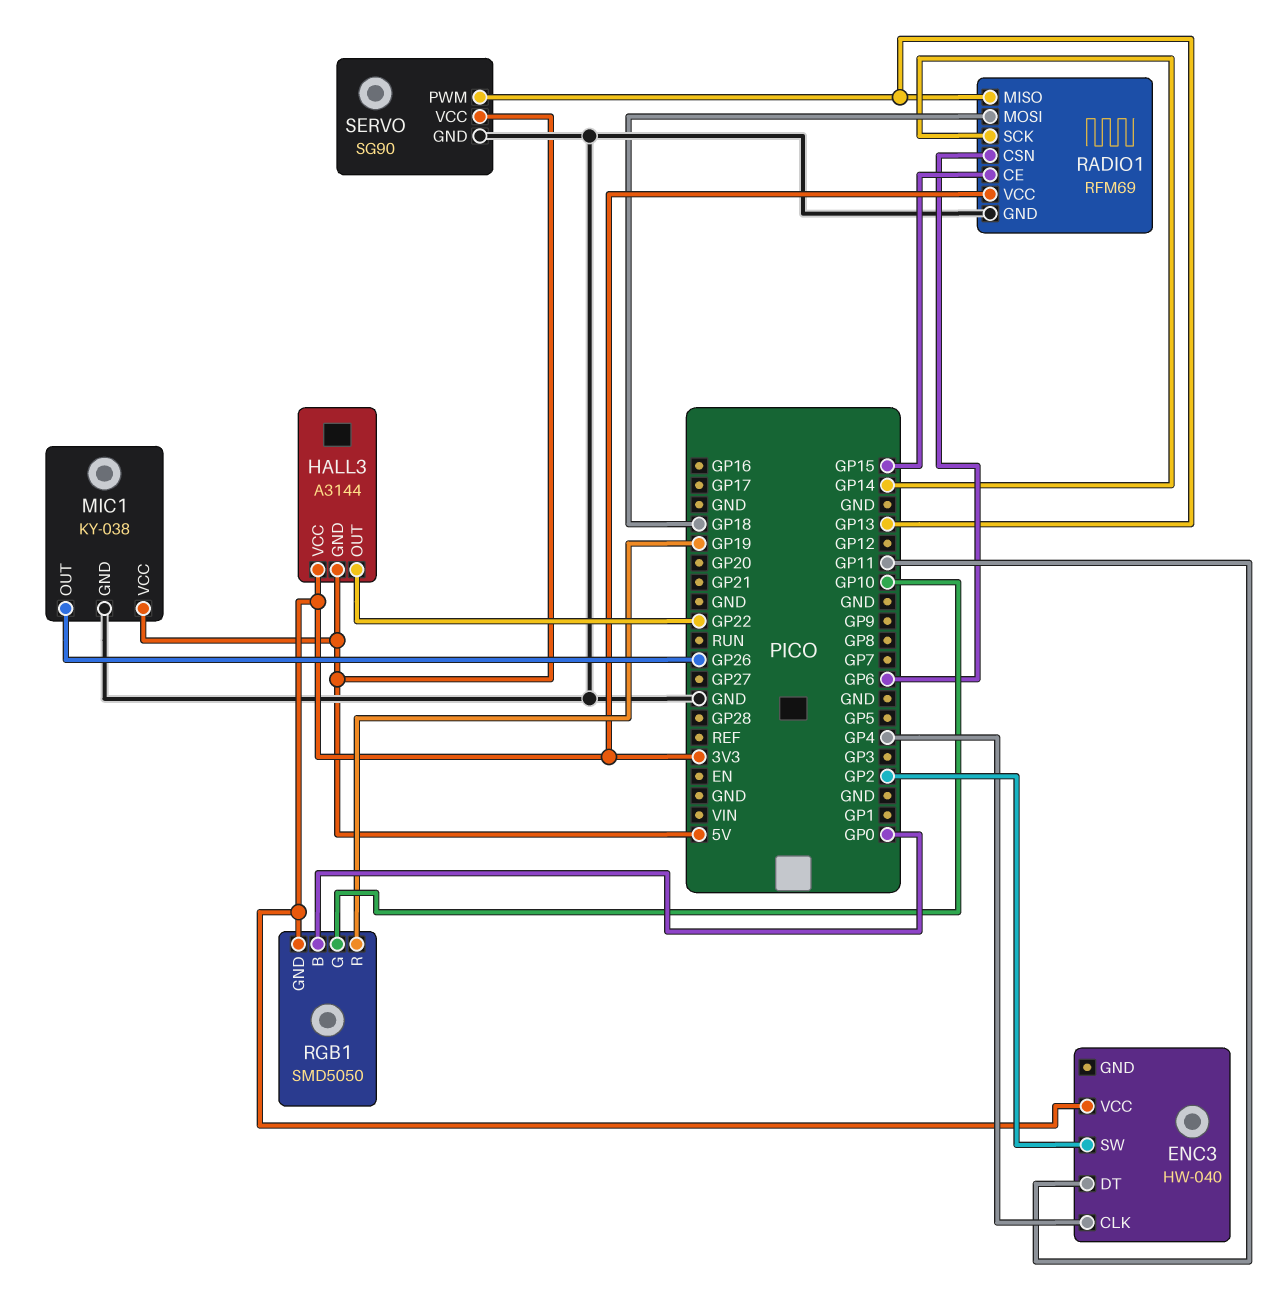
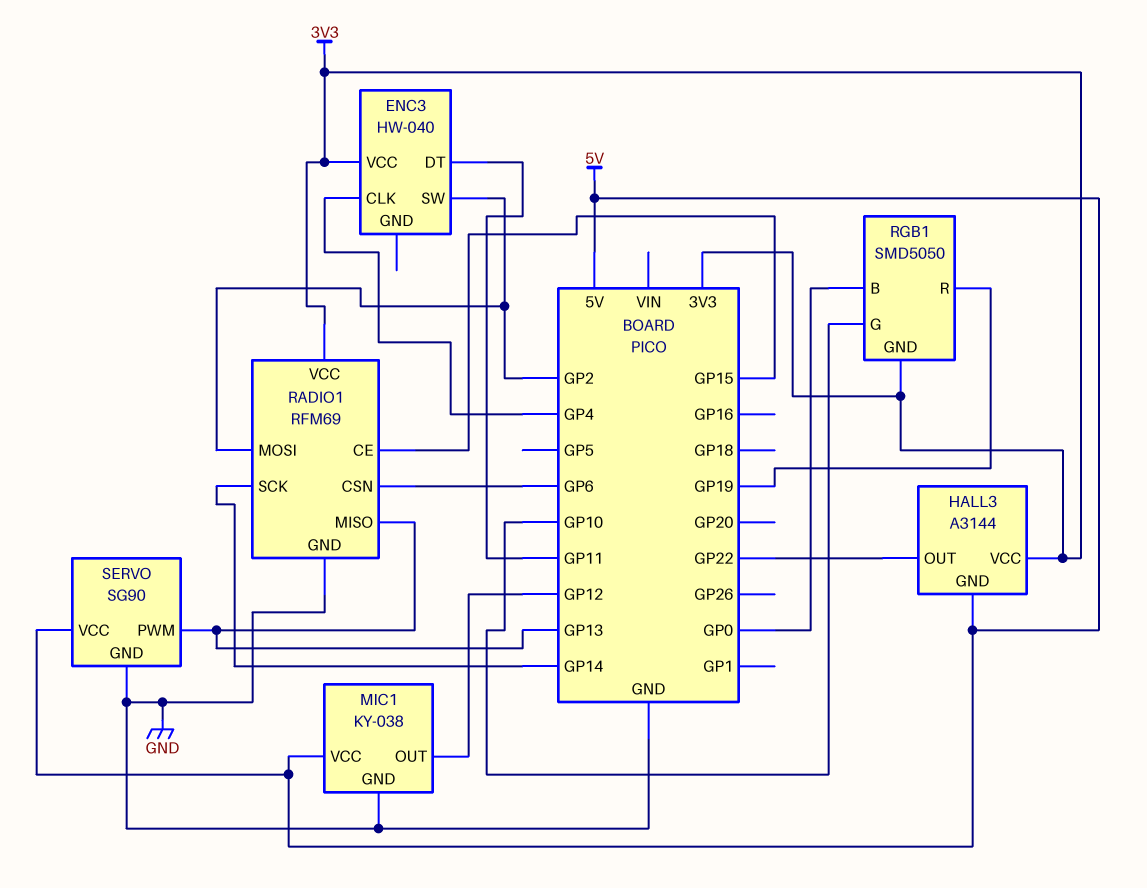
MIC1 pin OUT: GP26 -> GP12
RADIO1 pin MOSI: GP18 -> GP2

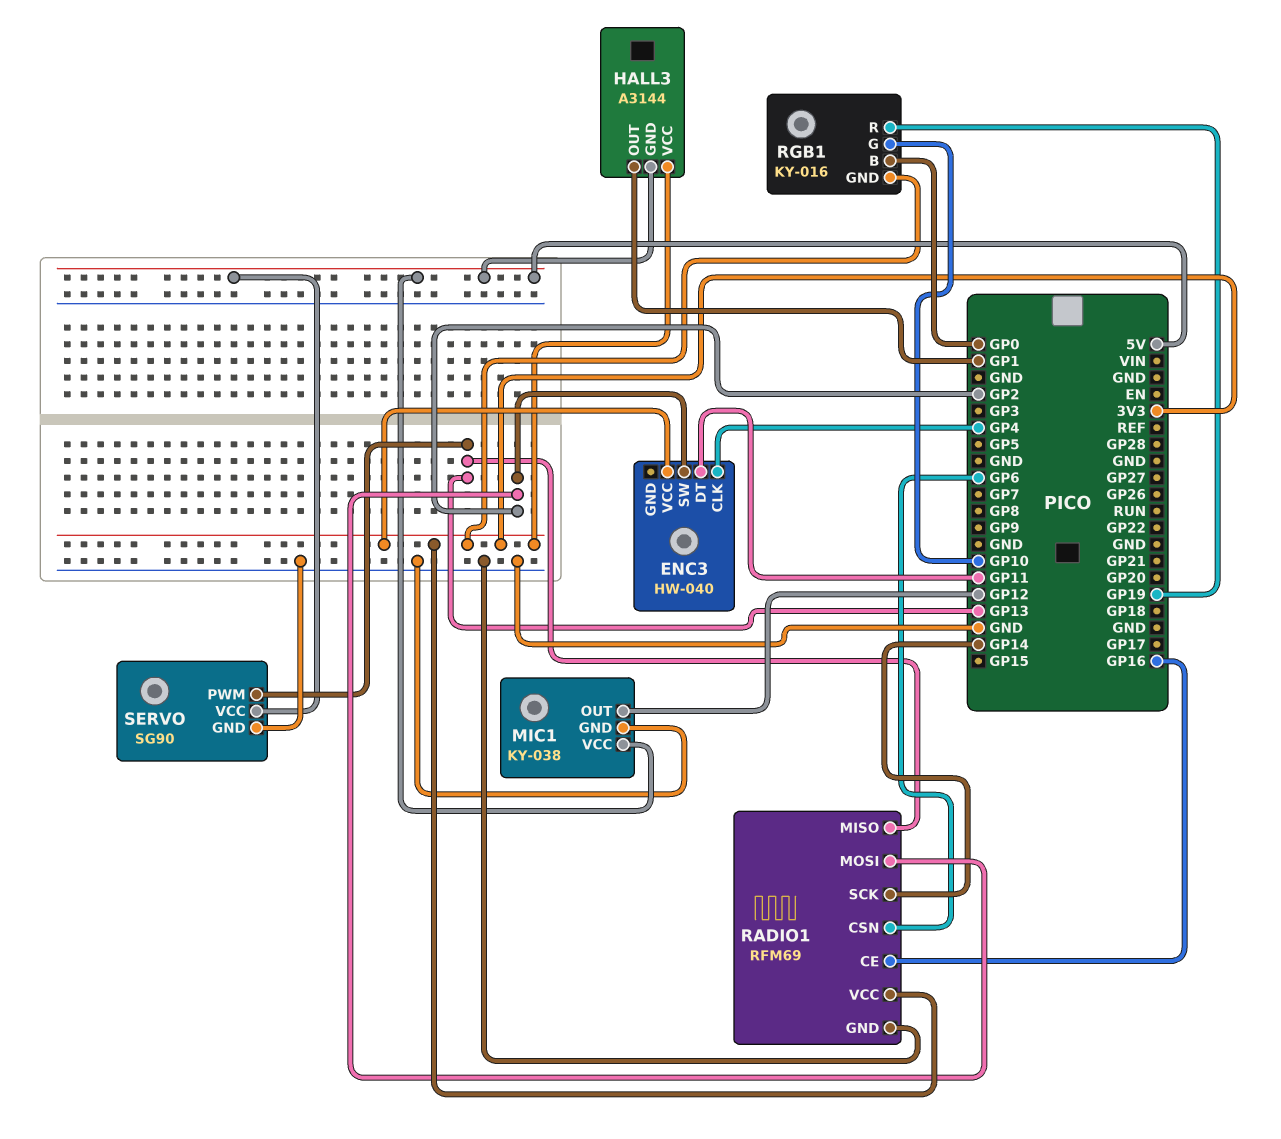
HALL3 pin OUT: GP22 -> GP1
RADIO1 pin CE: GP15 -> GP16
RGB1: SMD5050 -> KY-016

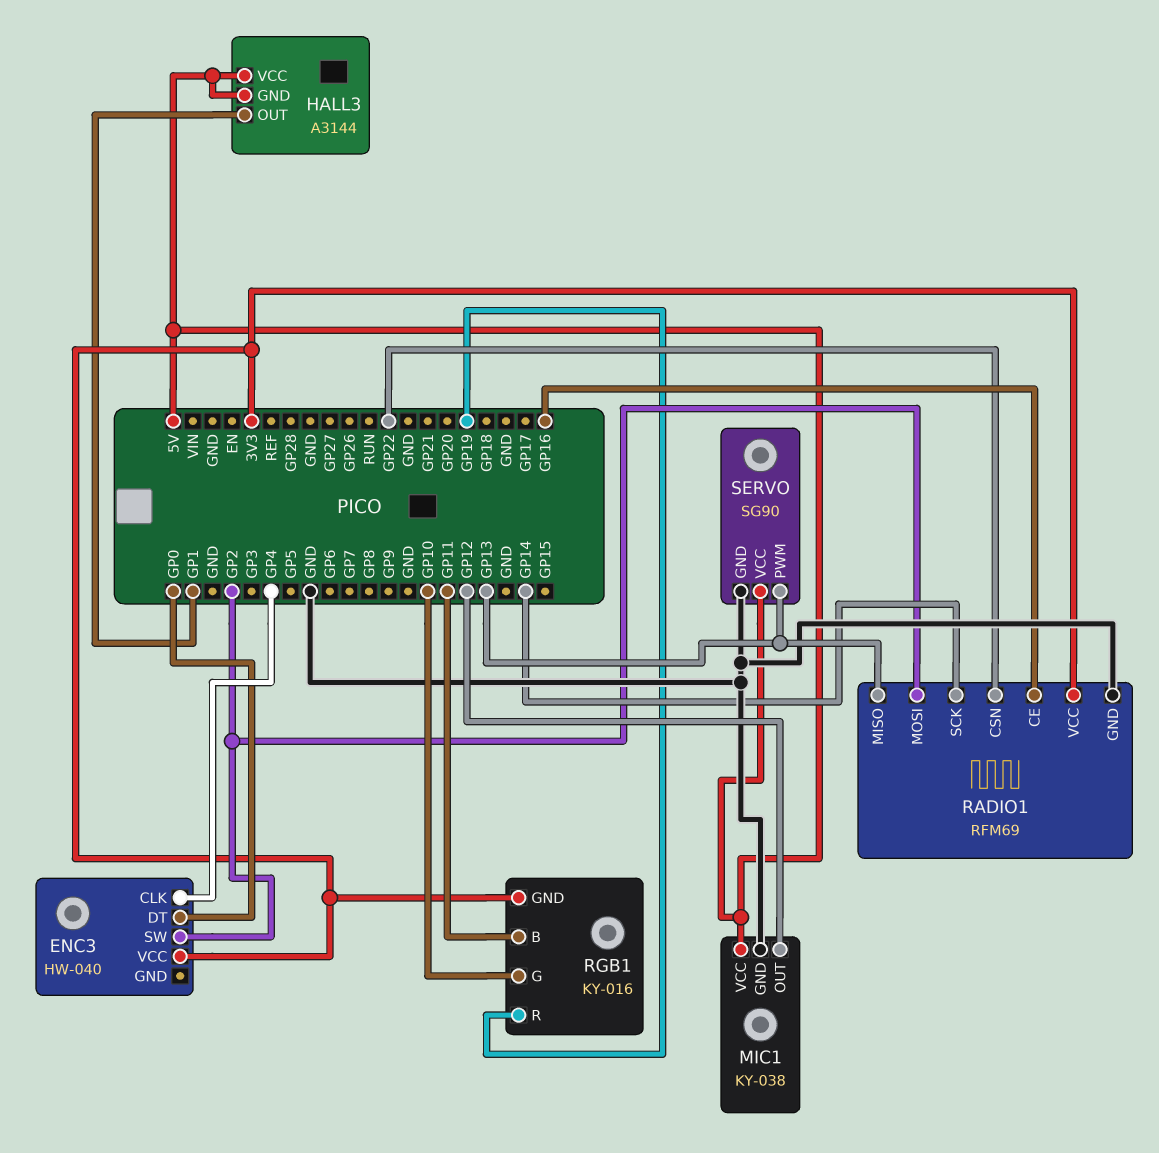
ENC3 pin DT: GP11 -> GP0
HALL3 pin VCC: 3V3 -> 5V
RADIO1 pin CSN: GP6 -> GP22
RGB1 pin B: GP0 -> GP11

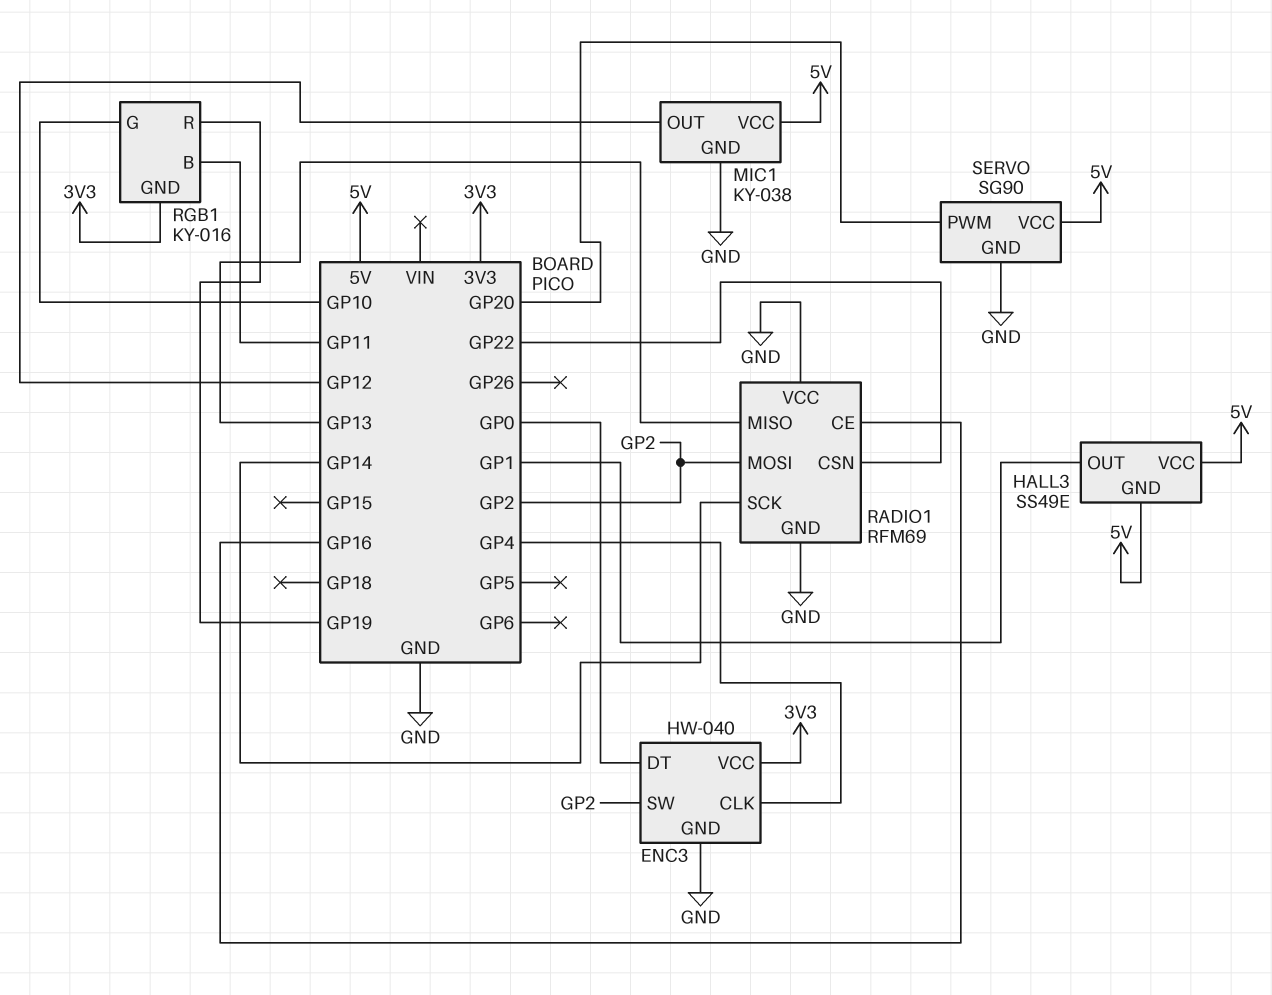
ENC3 pin GND: none -> GND
HALL3: A3144 -> SS49E
RADIO1 pin VCC: 3V3 -> GND
SERVO pin PWM: GP13 -> GP20

